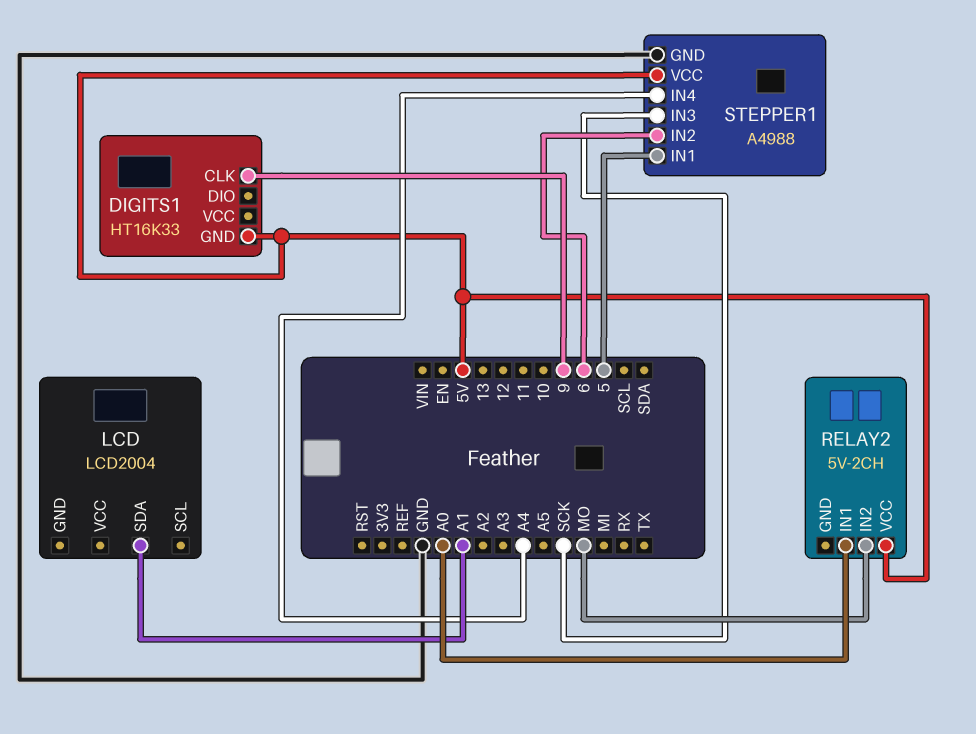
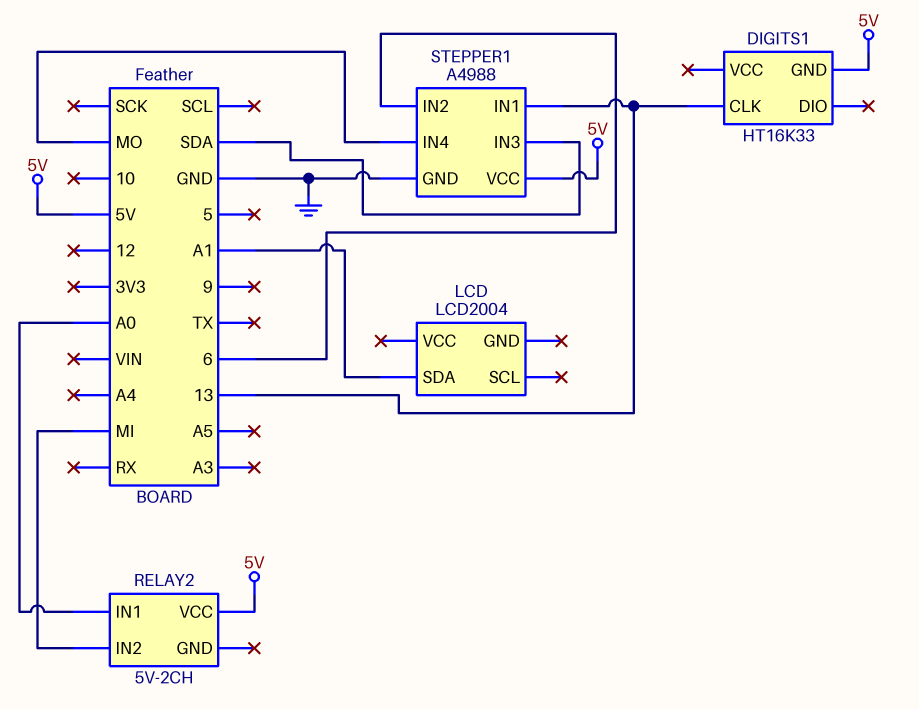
DIGITS1 pin CLK: 9 -> 13
RELAY2 pin IN2: MO -> MI
STEPPER1 pin IN1: 5 -> 13
STEPPER1 pin IN3: SCK -> SDA
STEPPER1 pin IN4: A4 -> MO

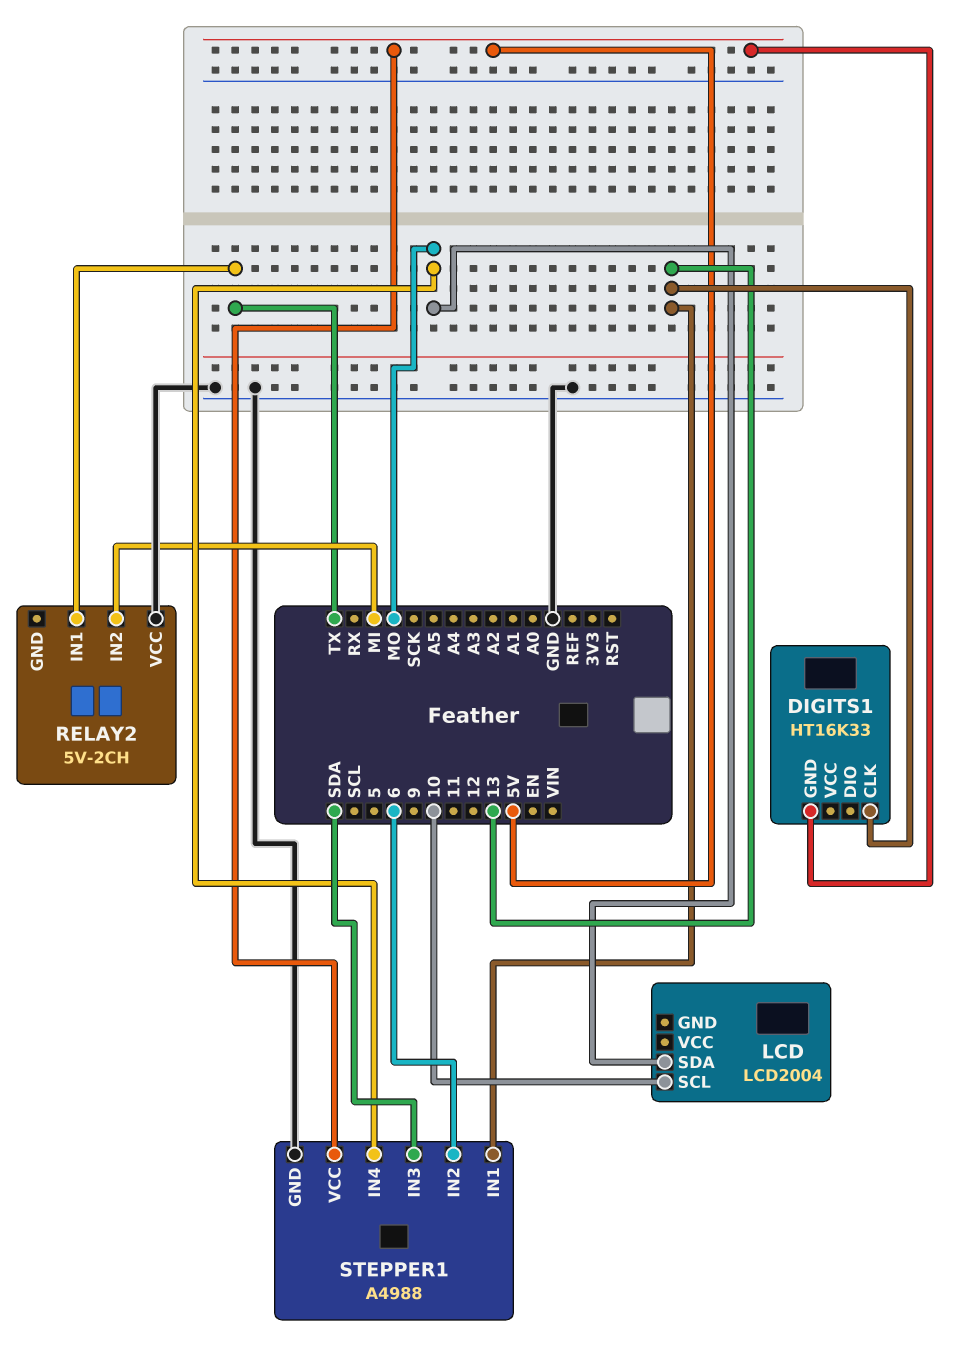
LCD pin SCL: none -> 10
LCD pin SDA: A1 -> MO
RELAY2 pin IN1: A0 -> TX
RELAY2 pin VCC: 5V -> GND

